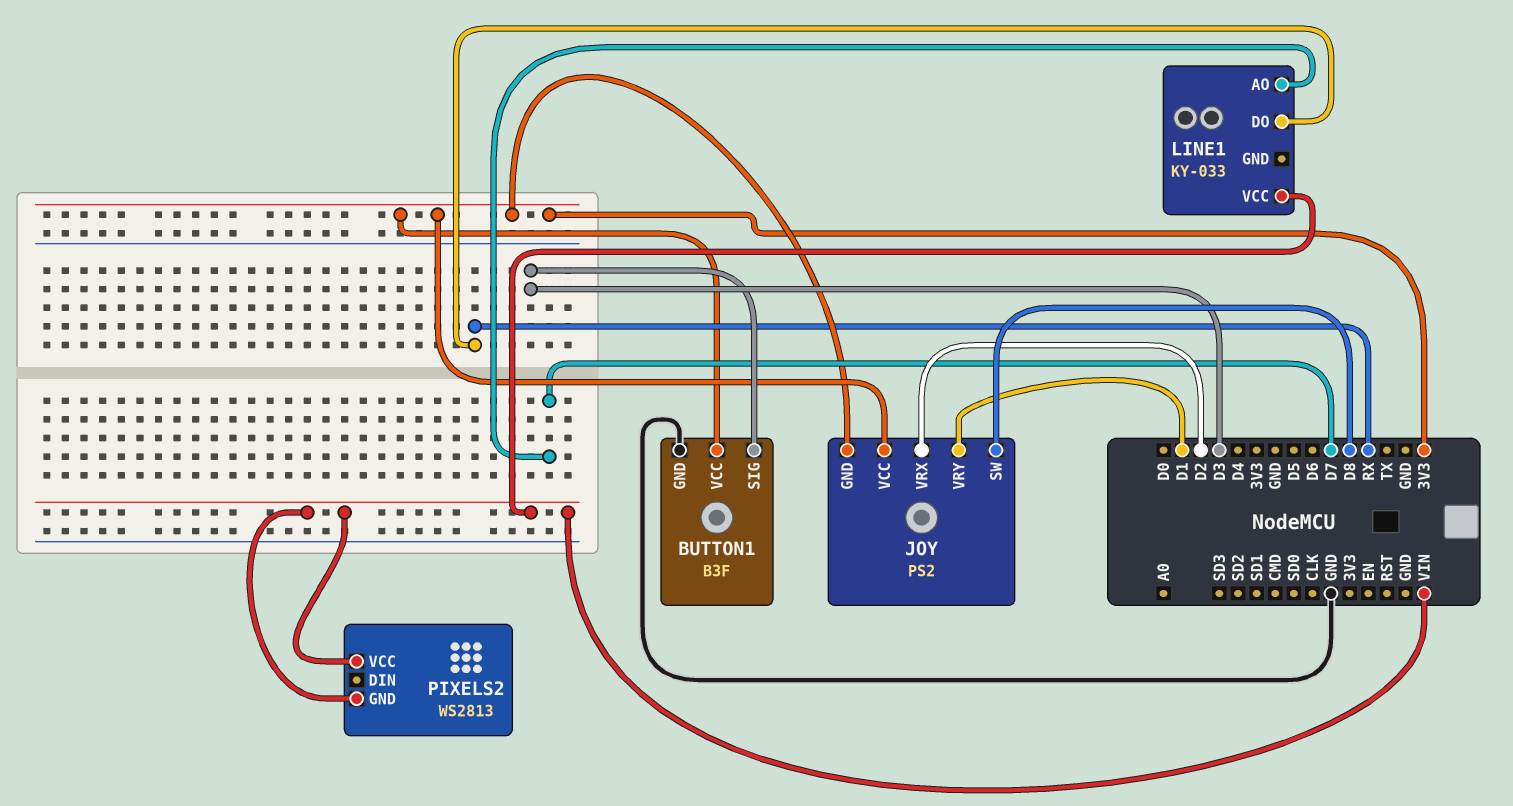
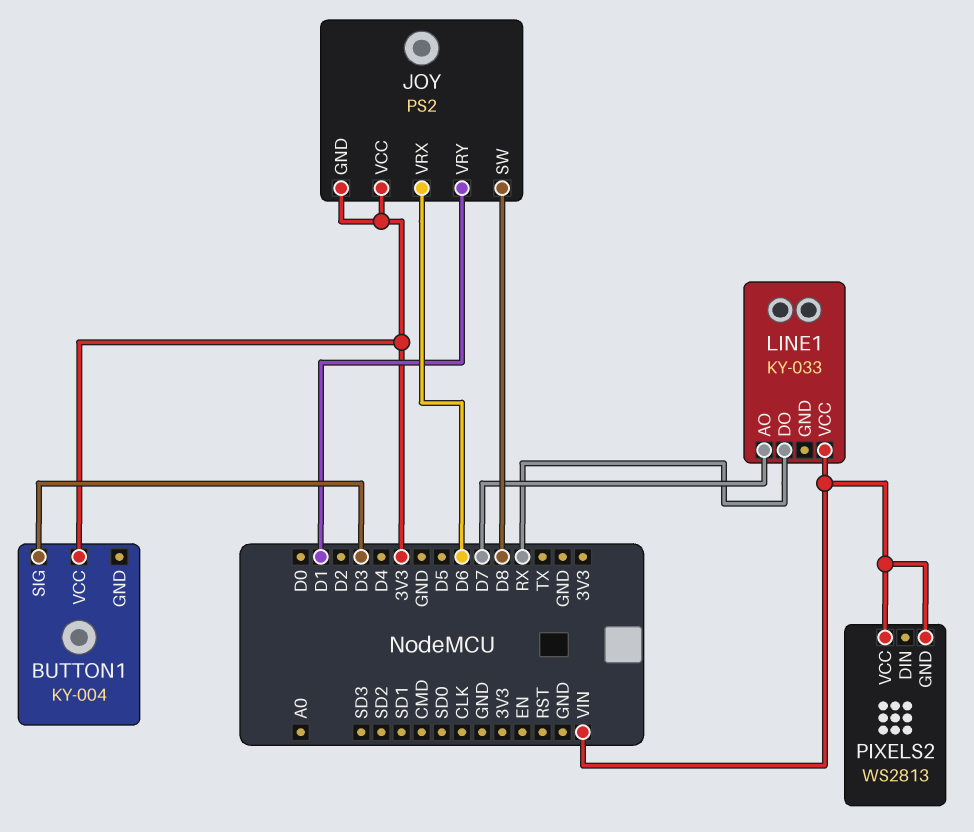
BUTTON1: B3F -> KY-004
BUTTON1 pin GND: GND -> none
JOY pin VRX: D2 -> D6

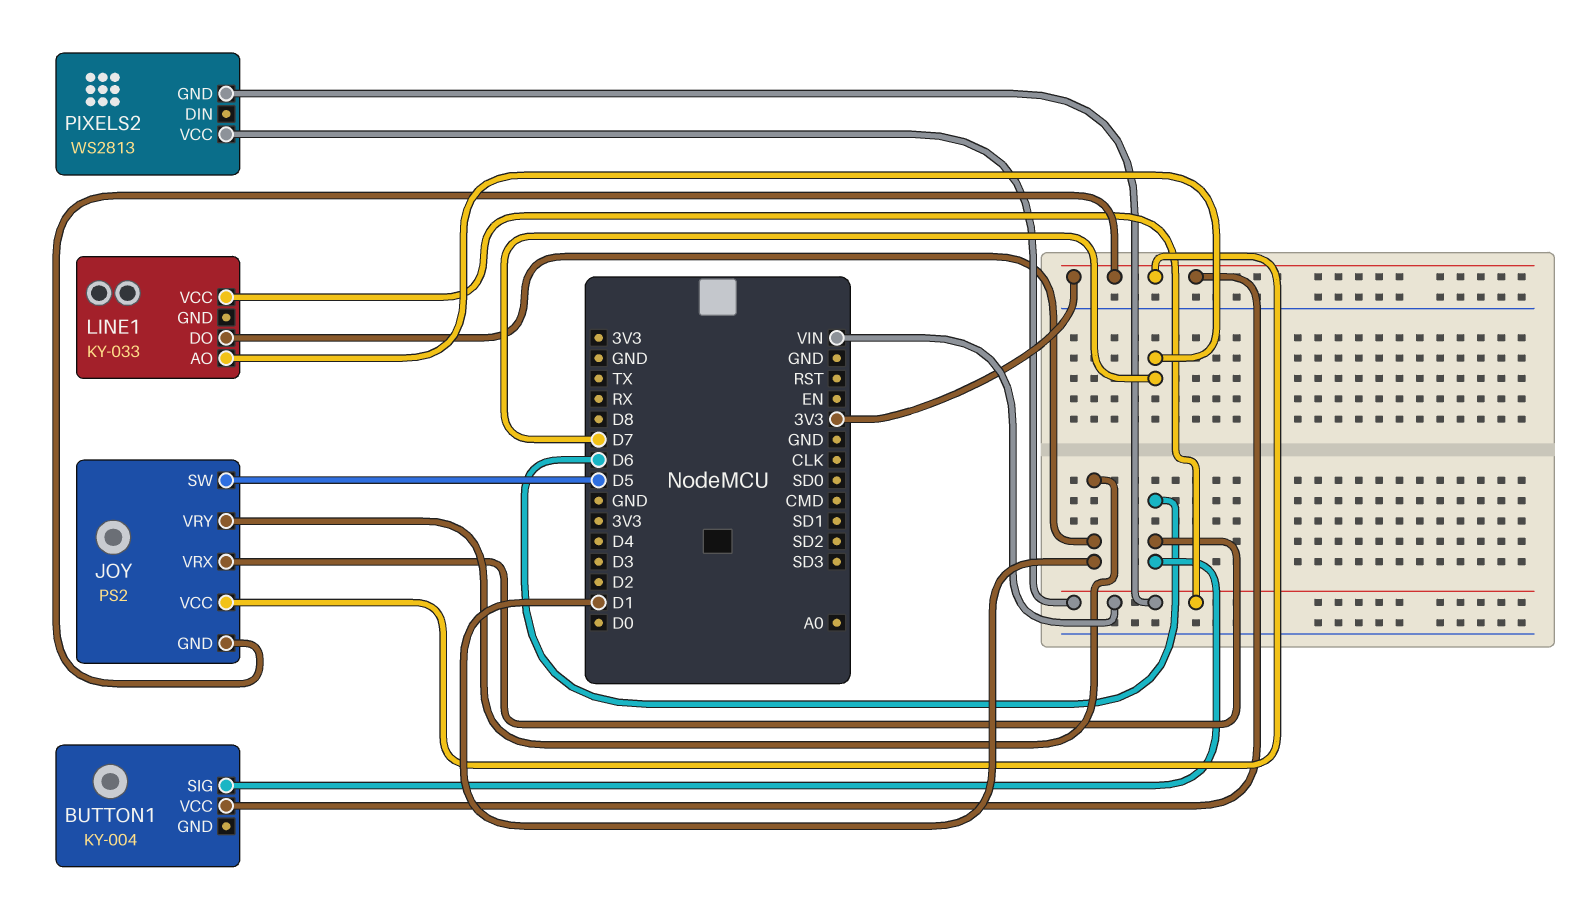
BUTTON1 pin SIG: D3 -> D6
JOY pin SW: D8 -> D5
LINE1 pin DO: RX -> D1

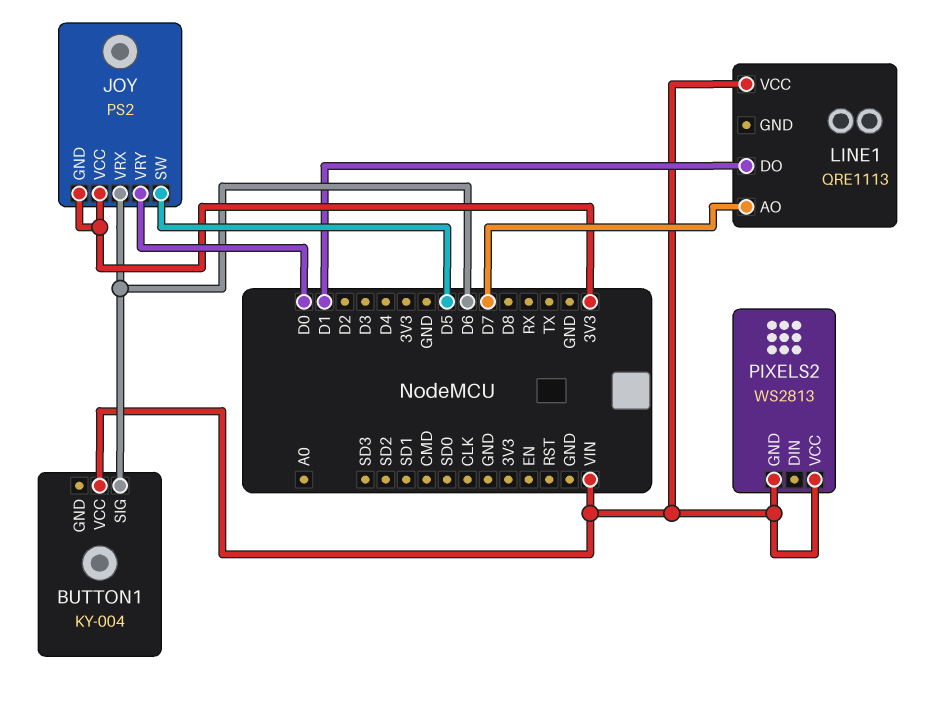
BUTTON1 pin VCC: 3V3 -> VIN
JOY pin VRY: D1 -> D0
LINE1: KY-033 -> QRE1113

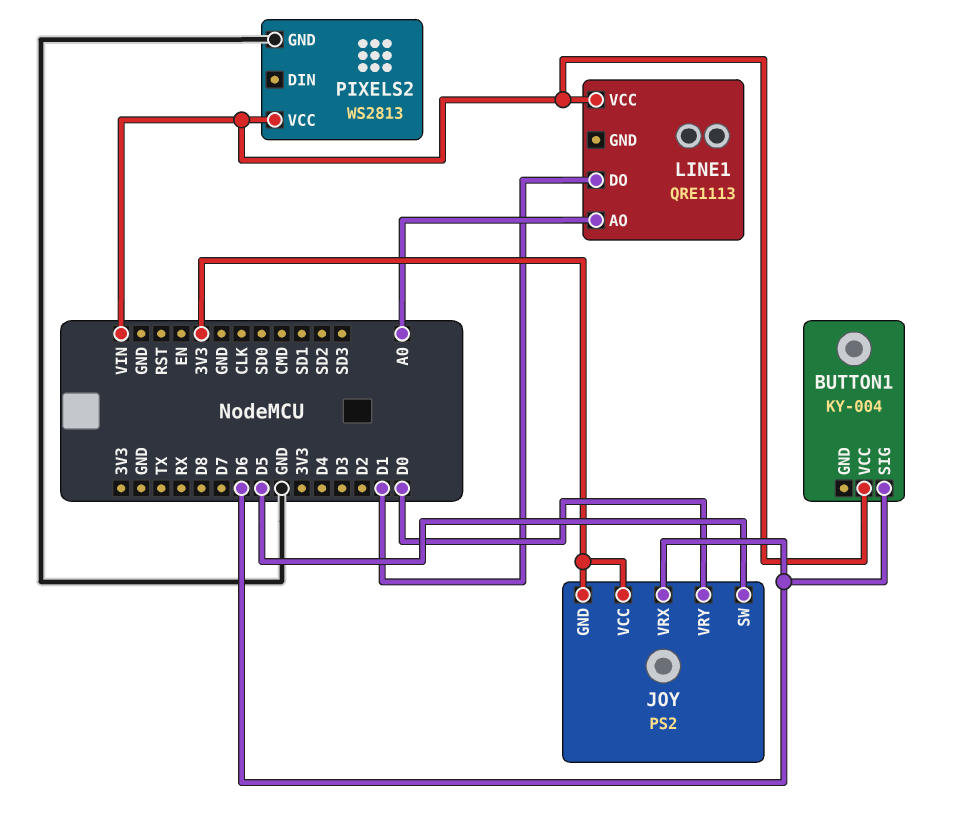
LINE1 pin AO: D7 -> A0
PIXELS2 pin GND: VIN -> GND

